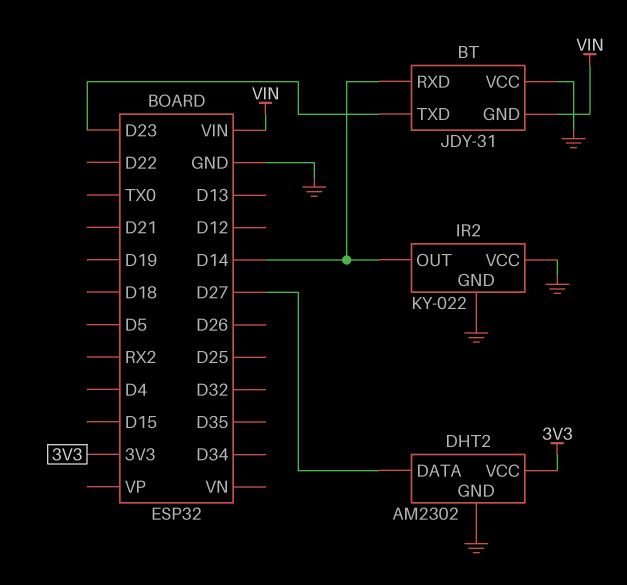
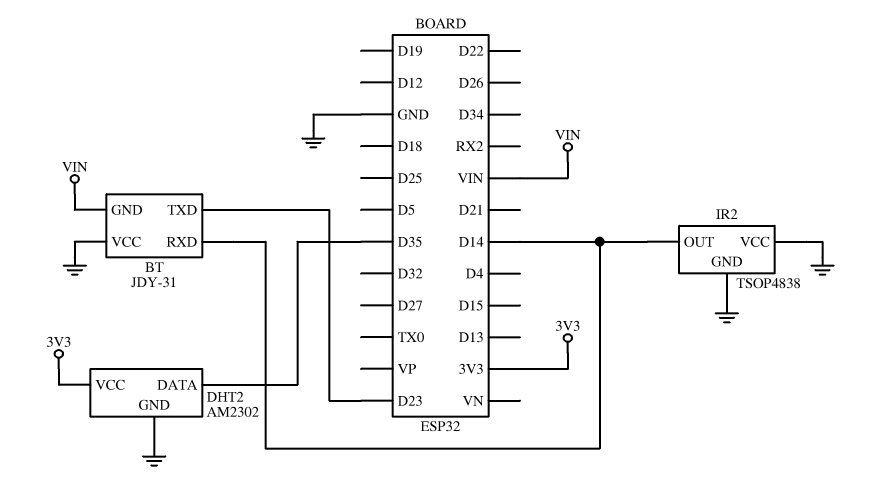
DHT2 pin DATA: D27 -> D35
IR2: KY-022 -> TSOP4838

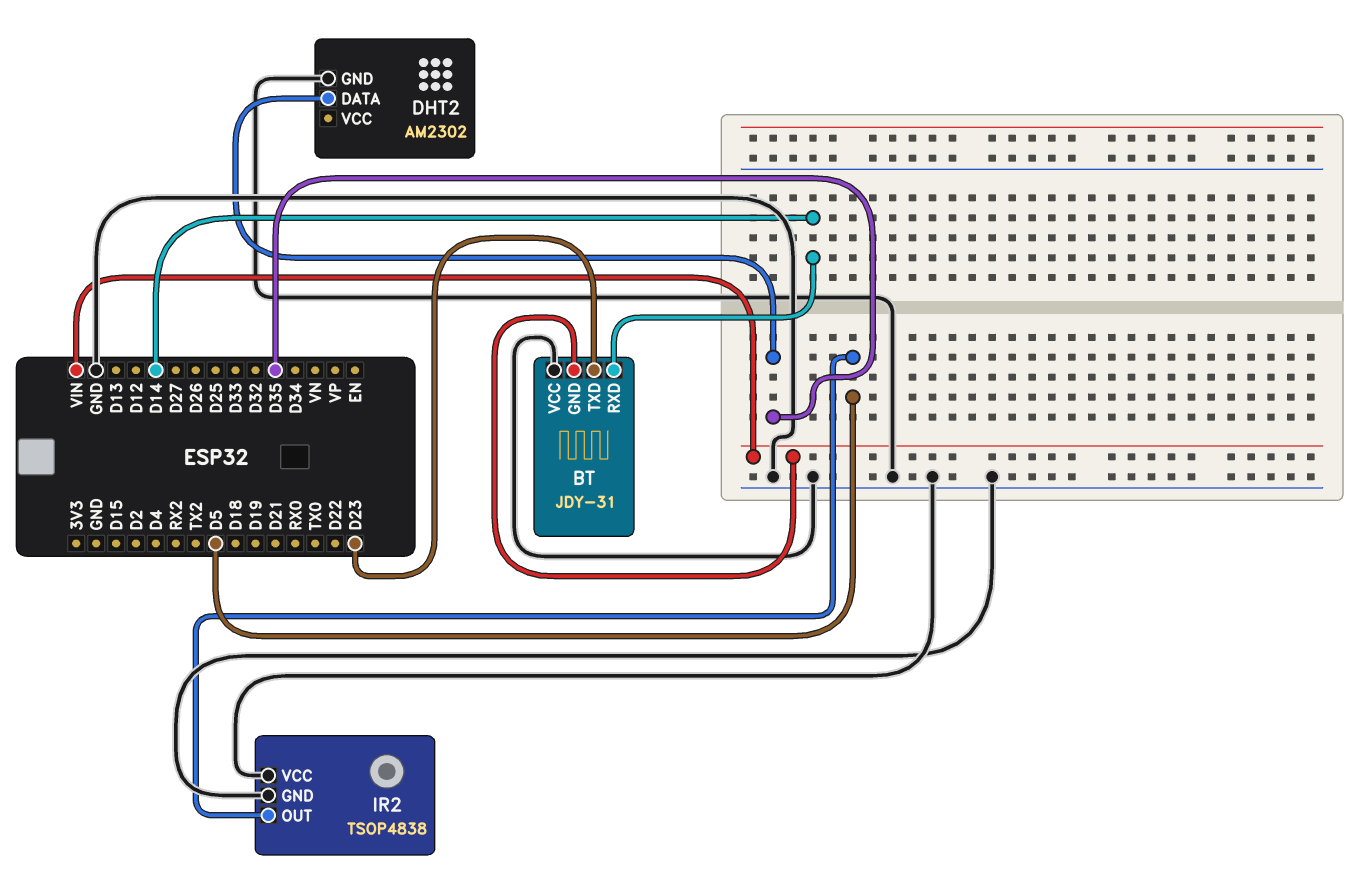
DHT2 pin VCC: 3V3 -> none
IR2 pin OUT: D14 -> D5

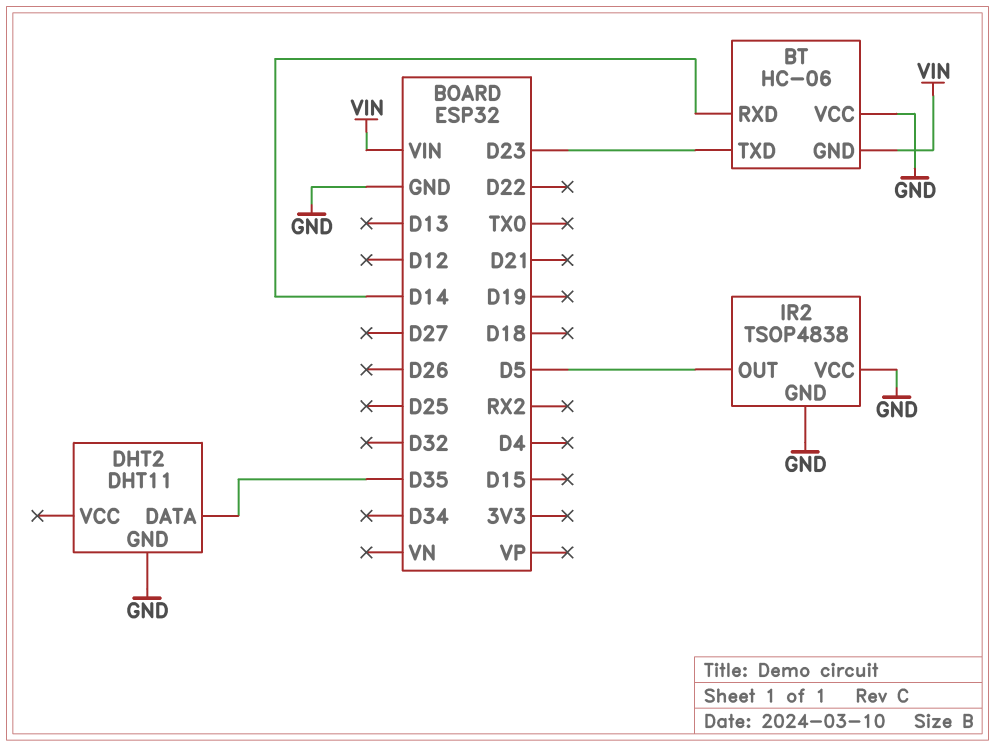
BT: JDY-31 -> HC-06
DHT2: AM2302 -> DHT11

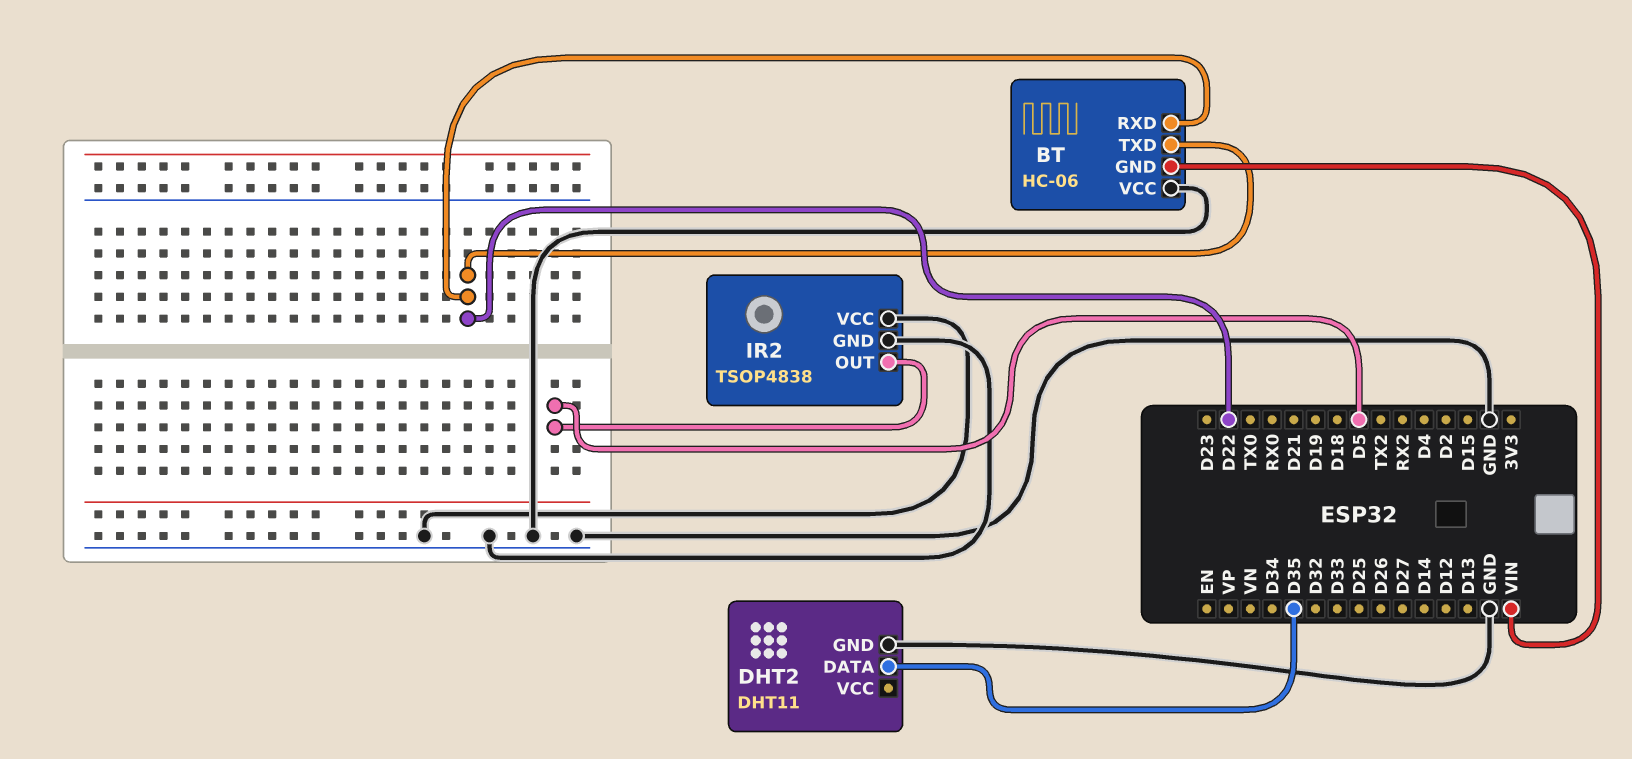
BT pin RXD: D14 -> D22
BT pin TXD: D23 -> D22

